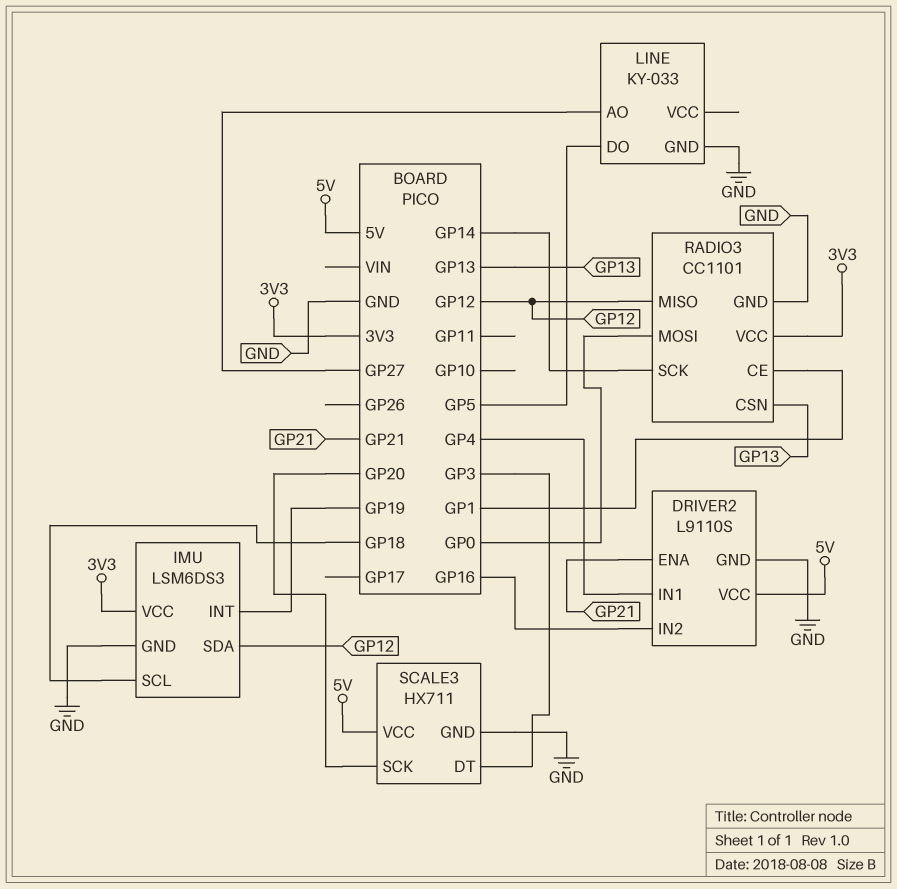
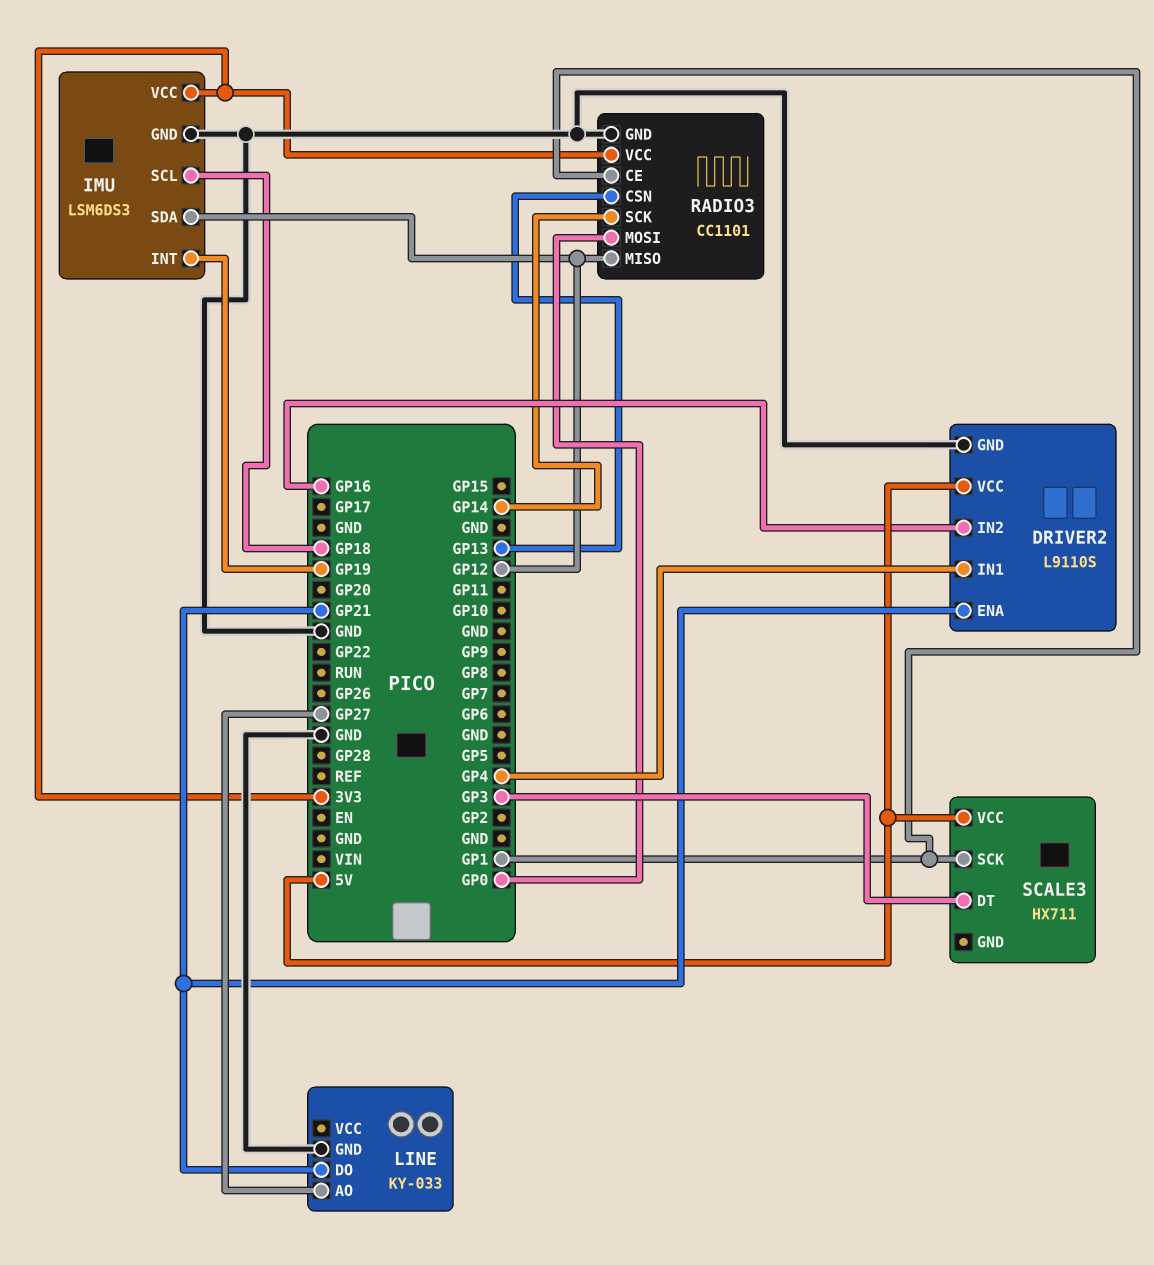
LINE pin DO: GP5 -> GP21
SCALE3 pin GND: GND -> none
SCALE3 pin SCK: GP20 -> GP1

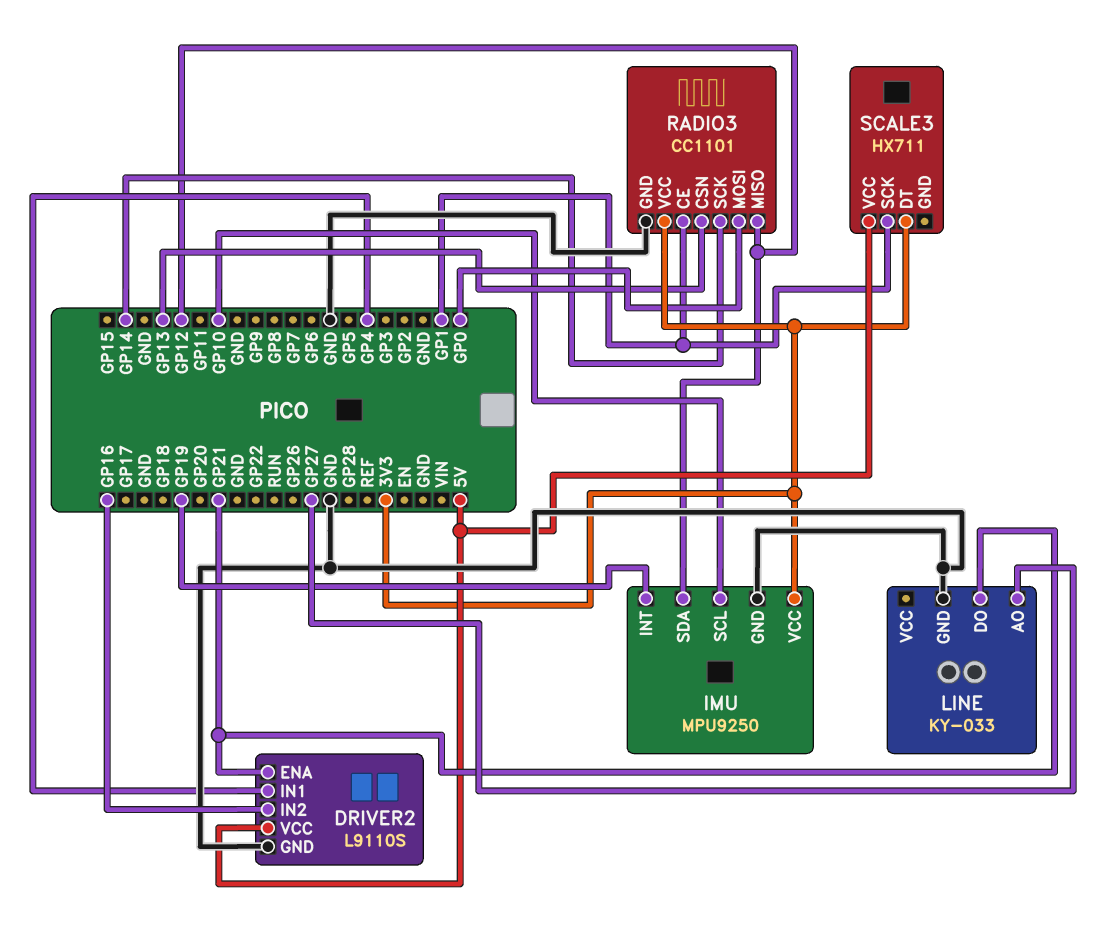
IMU: LSM6DS3 -> MPU9250
IMU pin SCL: GP18 -> GP10
SCALE3 pin DT: GP3 -> 3V3

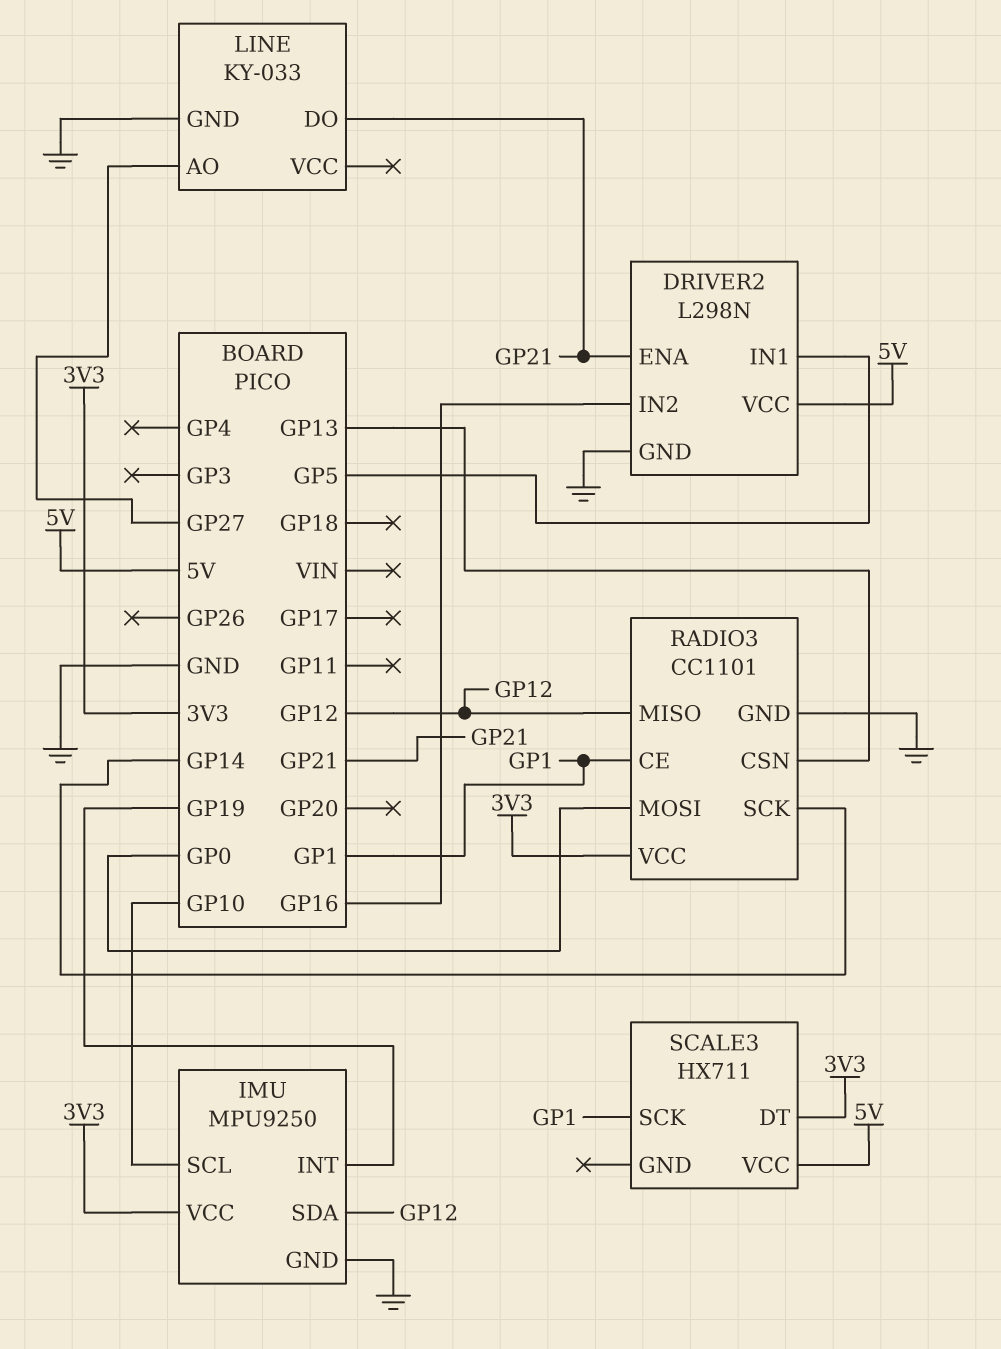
DRIVER2: L9110S -> L298N
DRIVER2 pin IN1: GP4 -> GP5

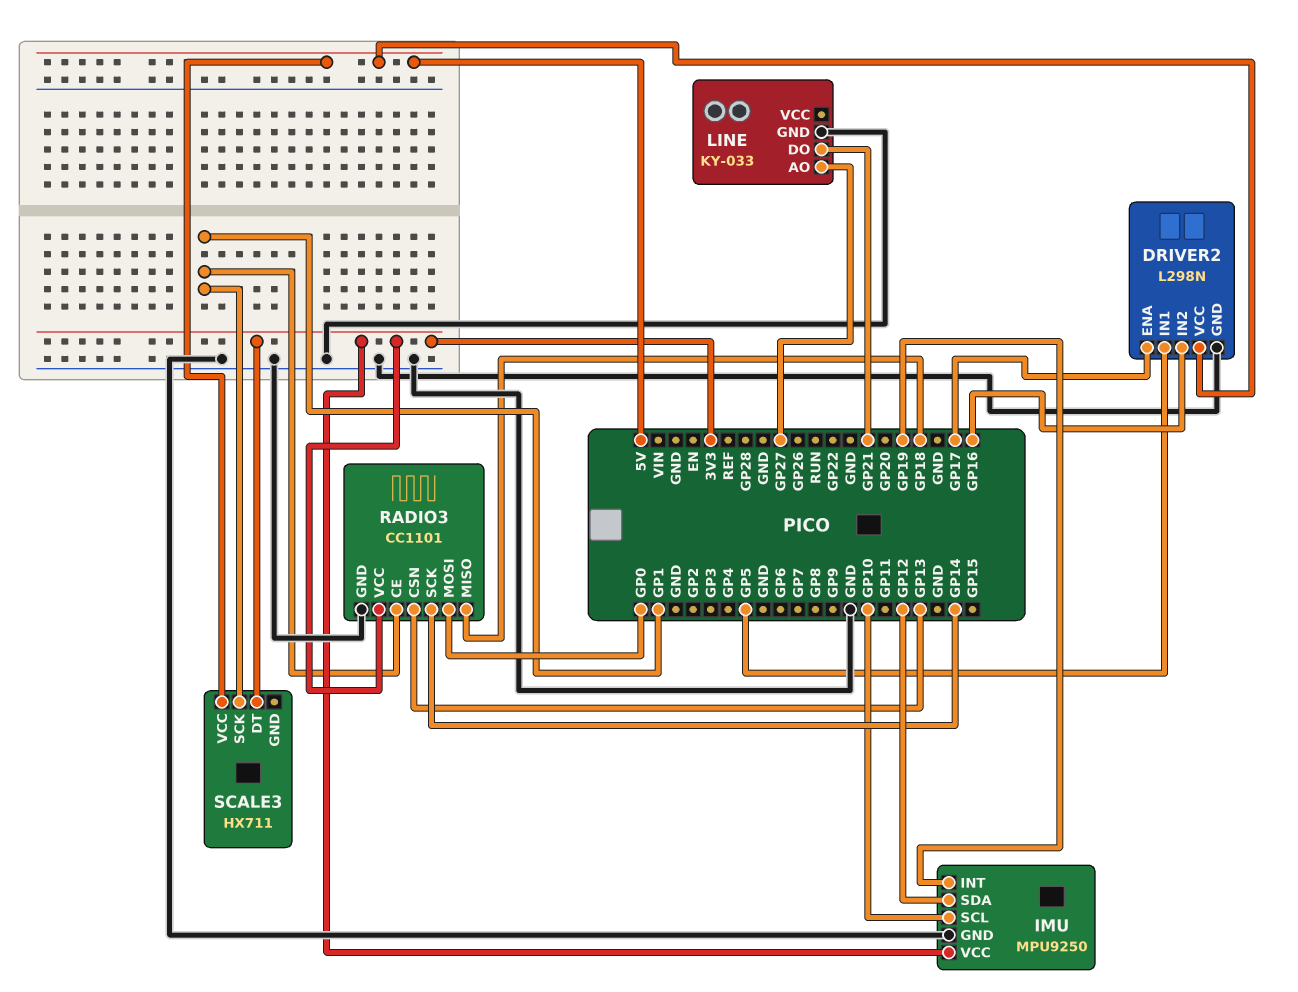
DRIVER2 pin ENA: GP21 -> GP17
RADIO3 pin MISO: GP12 -> GP18

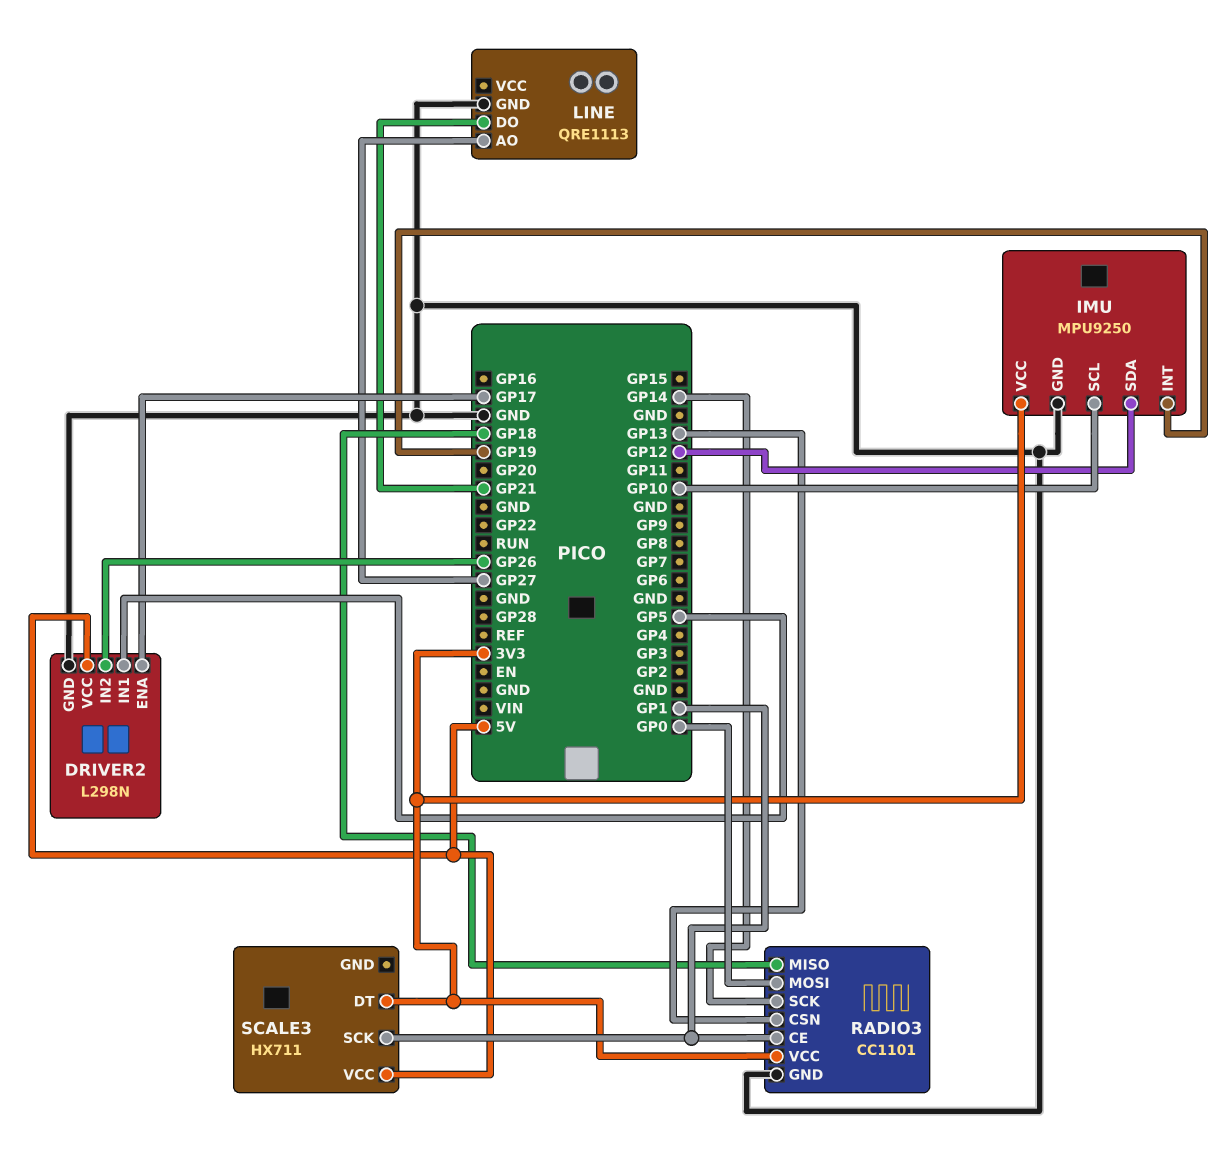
DRIVER2 pin IN2: GP16 -> GP26
LINE: KY-033 -> QRE1113

